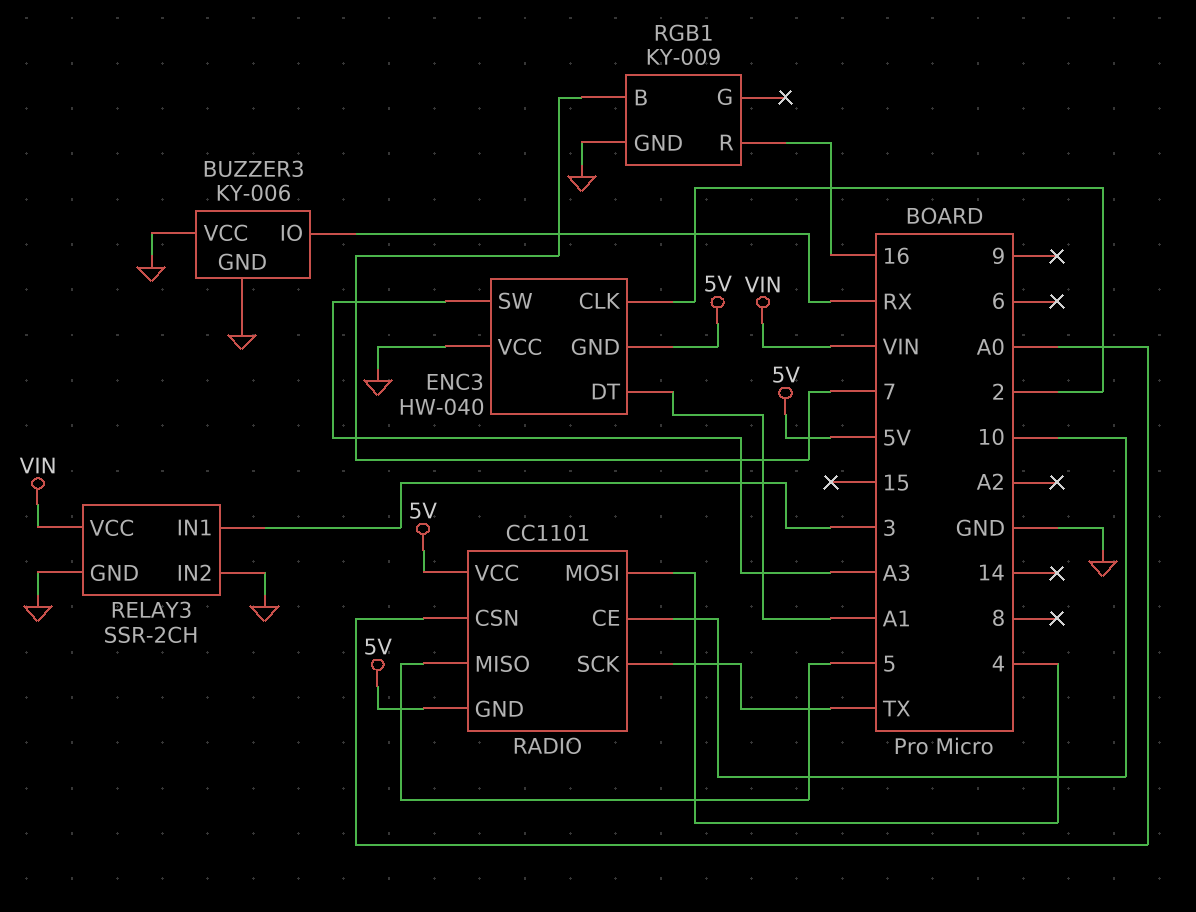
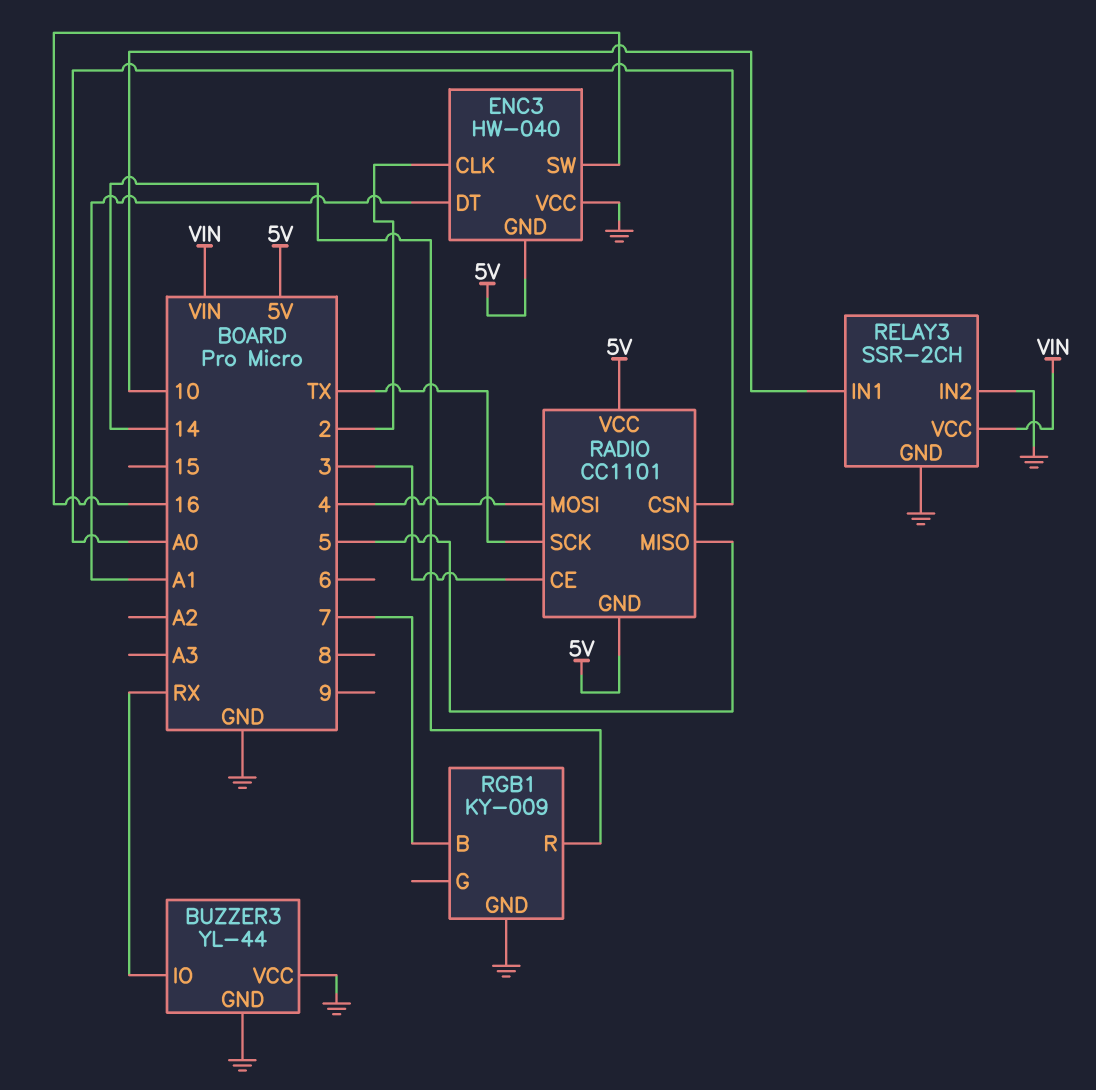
BUZZER3: KY-006 -> YL-44
ENC3 pin SW: A3 -> 16
RADIO pin CE: 10 -> 3
RELAY3 pin IN1: 3 -> 10
RGB1 pin R: 16 -> 14

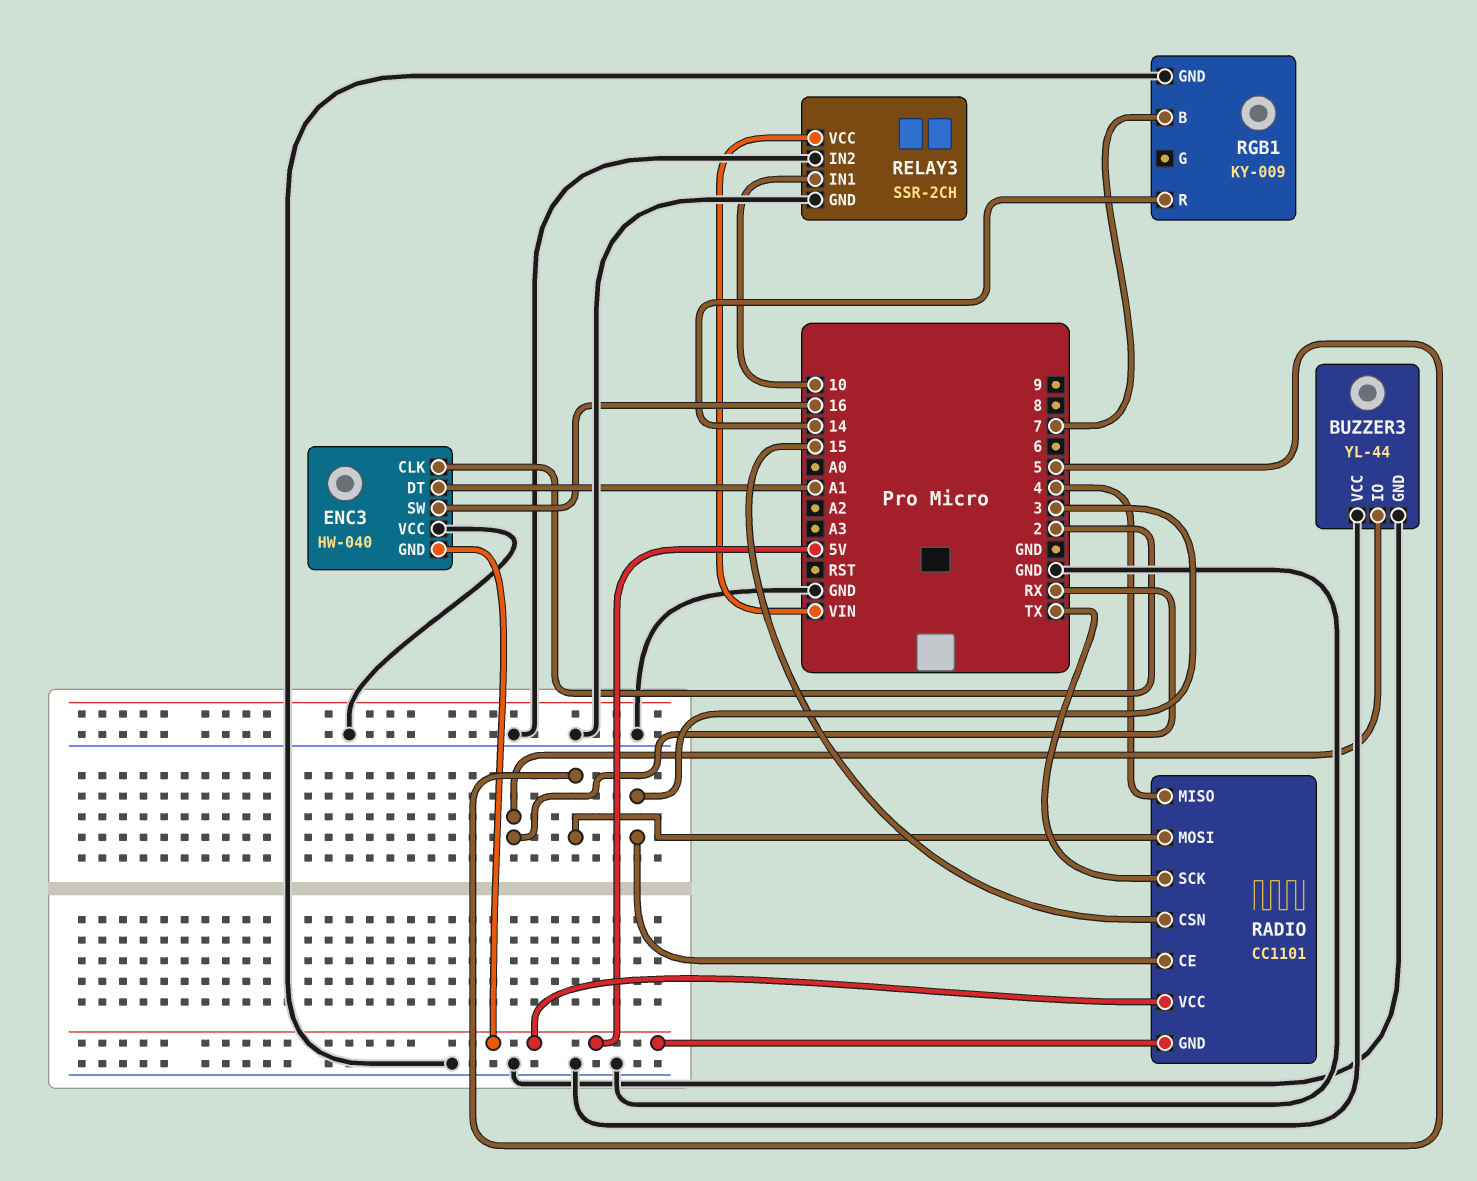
RADIO pin CSN: A0 -> 15
RADIO pin MISO: 5 -> 4
RADIO pin MOSI: 4 -> 5

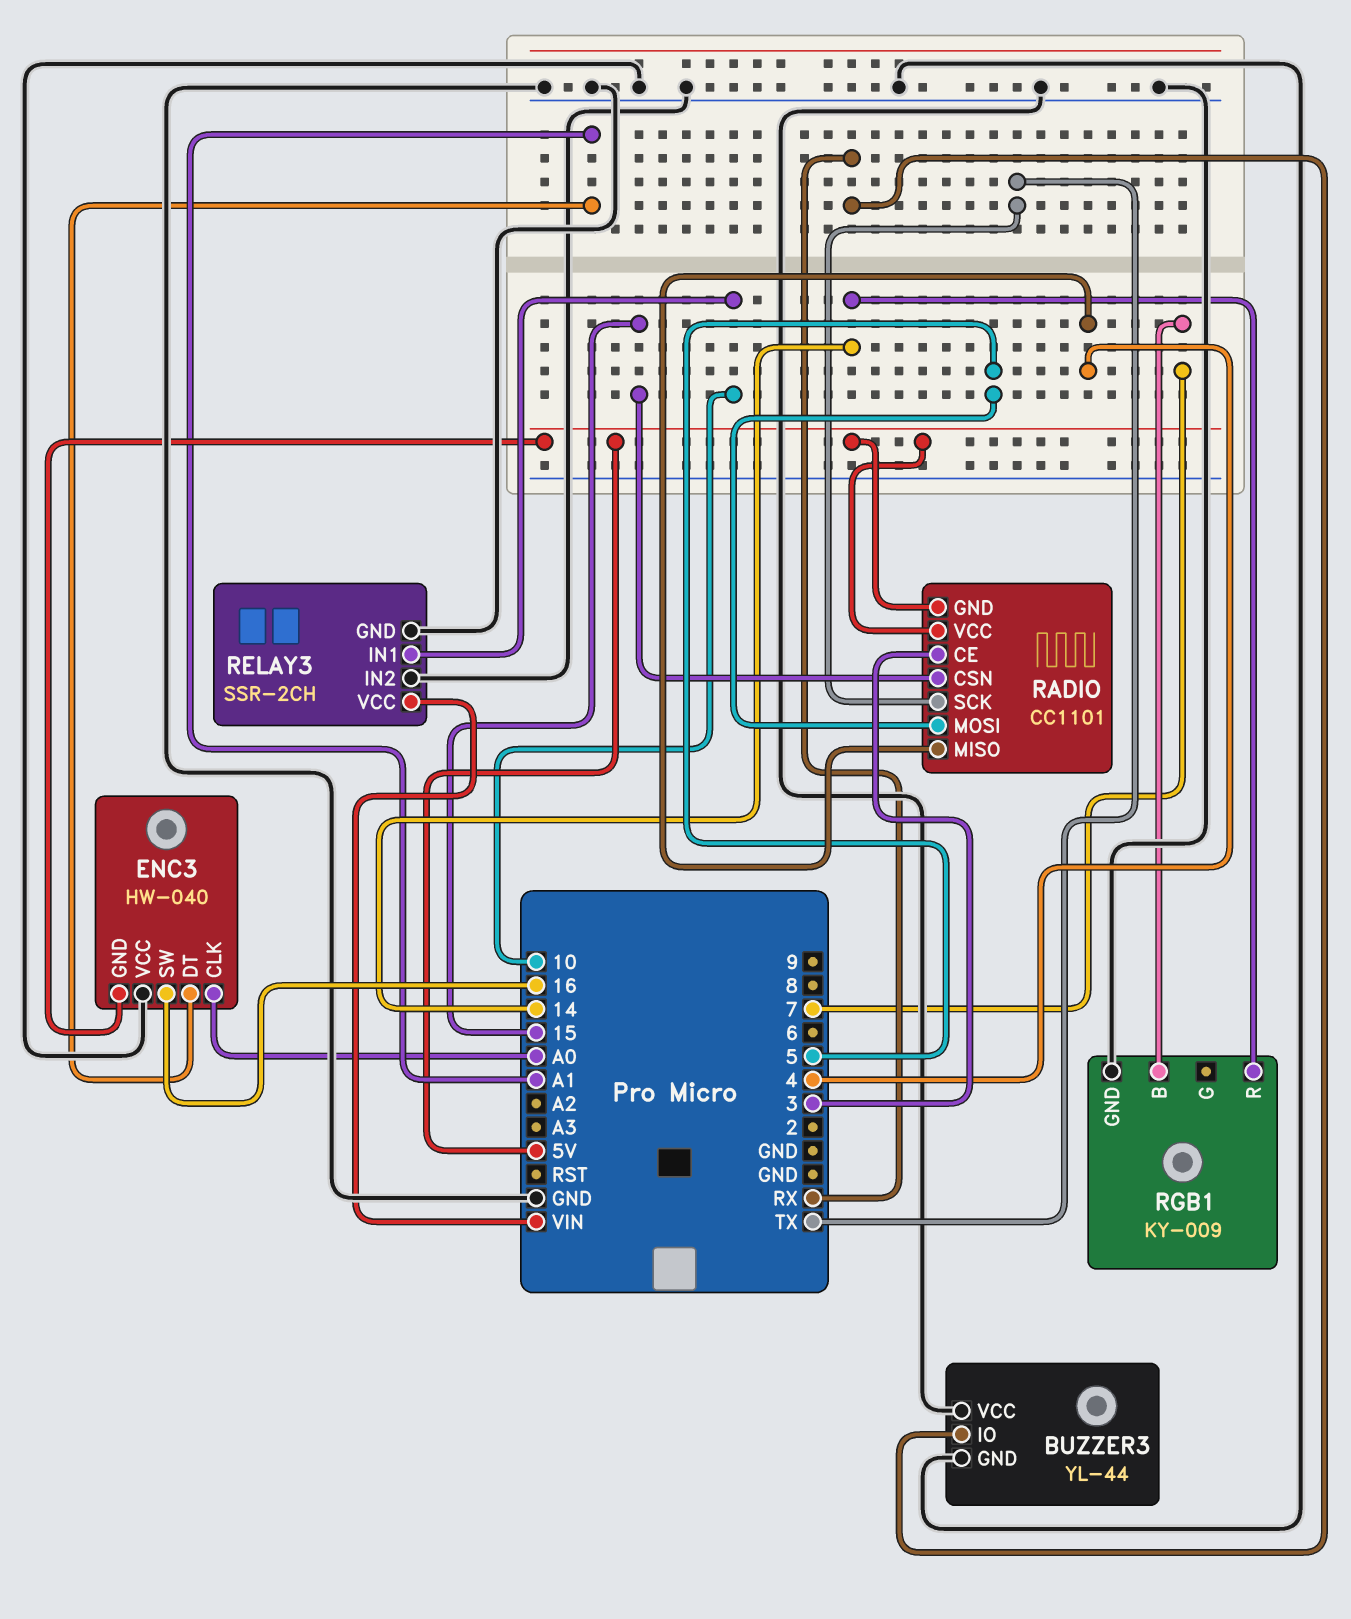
ENC3 pin CLK: 2 -> A0

